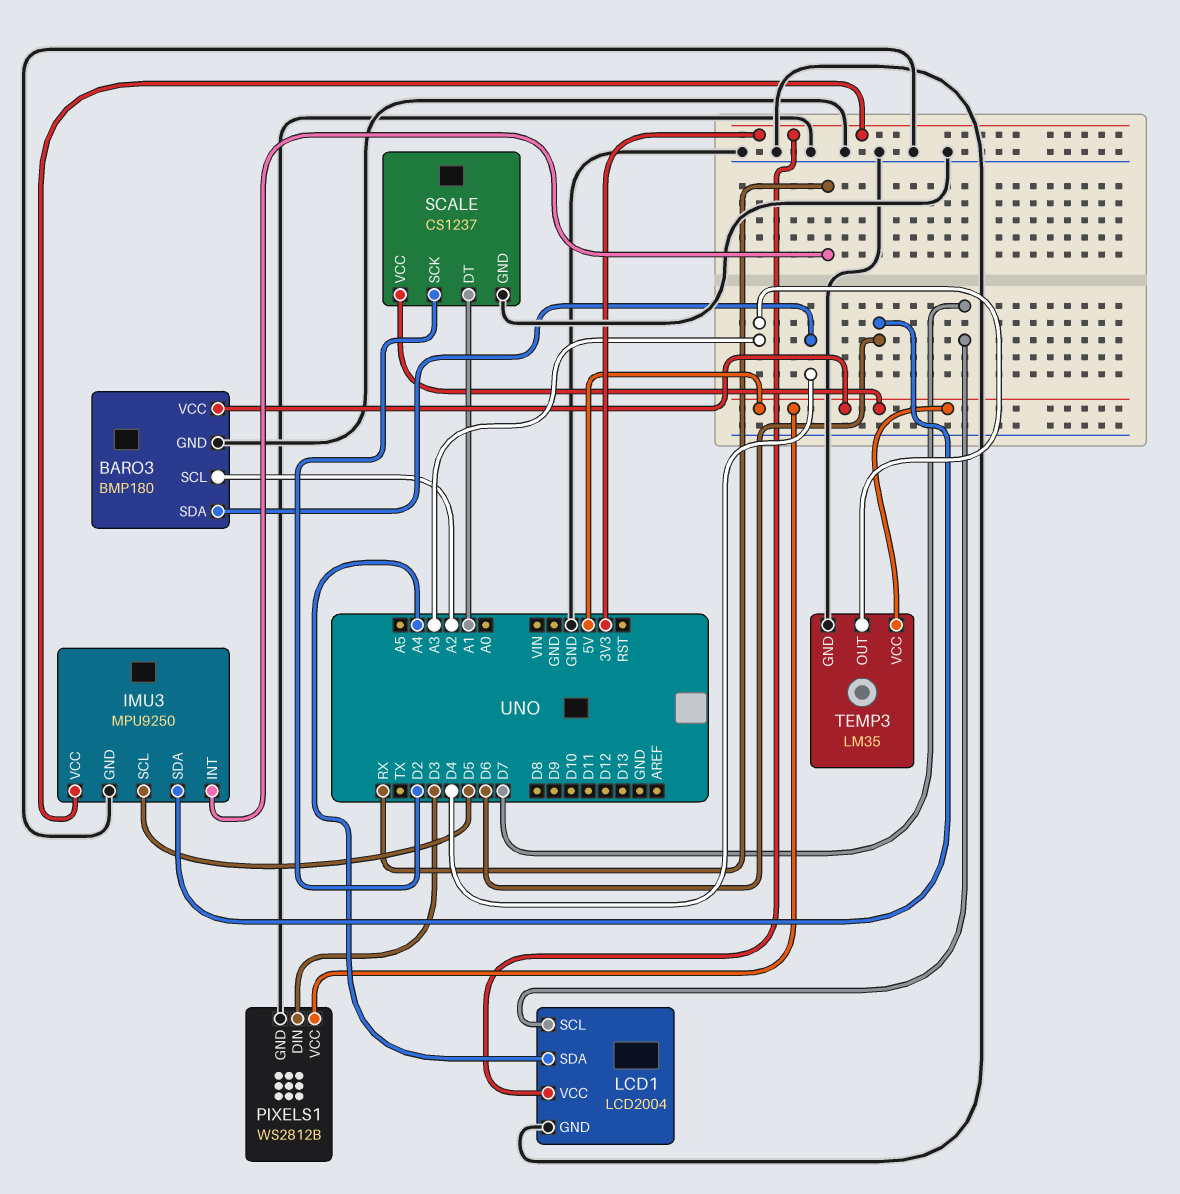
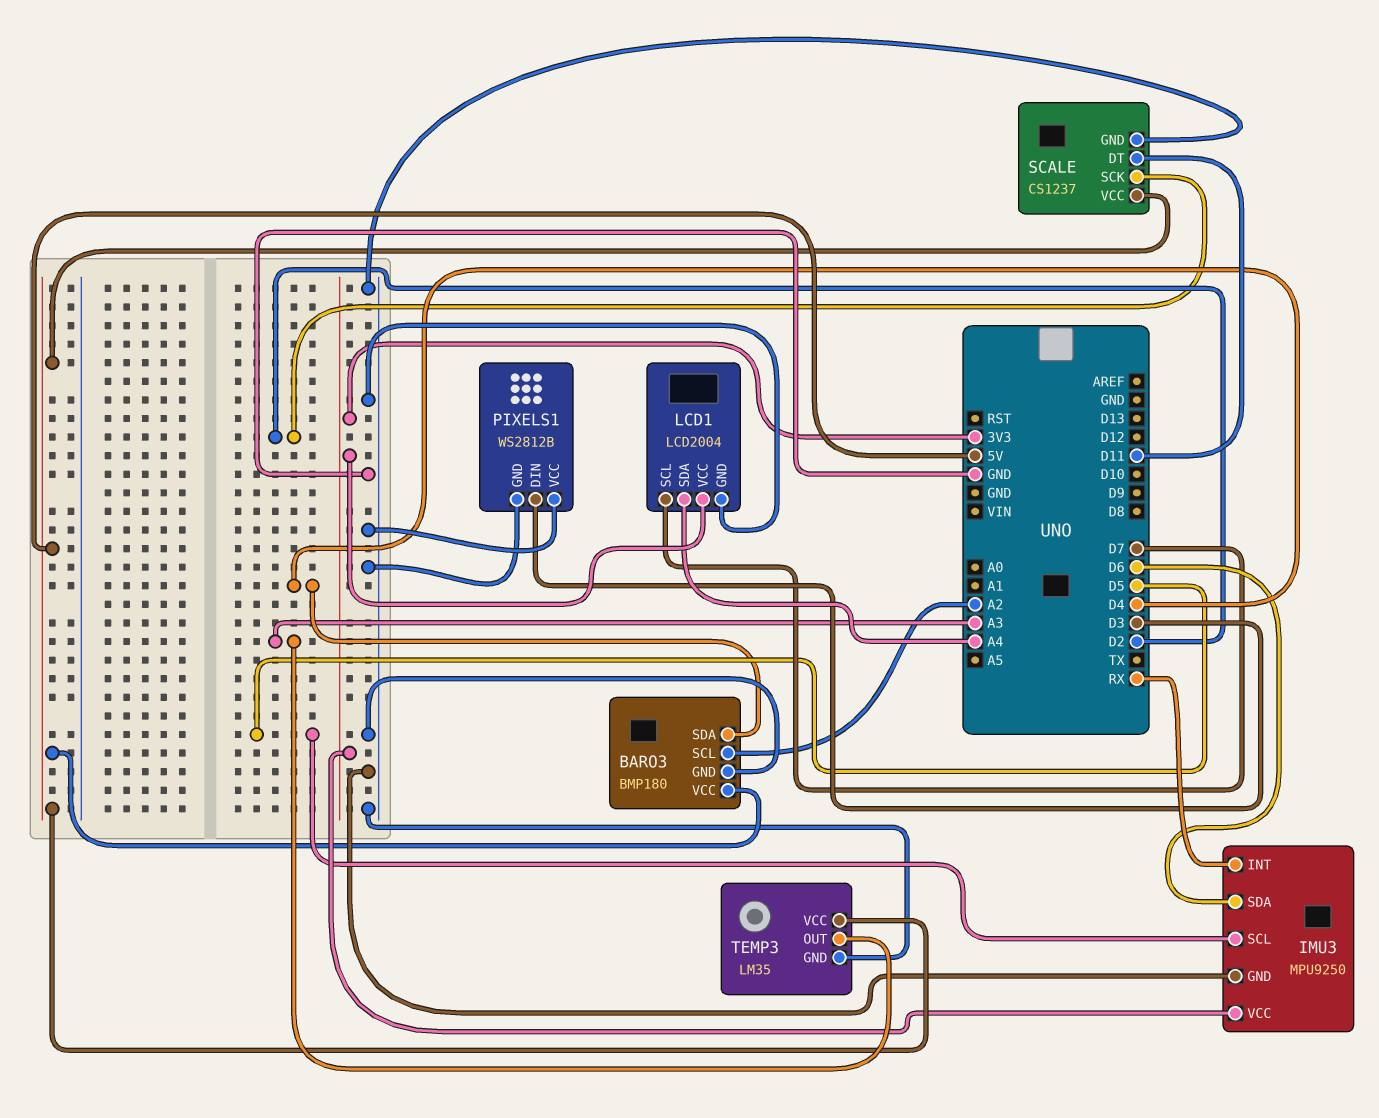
PIXELS1 pin VCC: 5V -> GND
SCALE pin DT: A1 -> D11

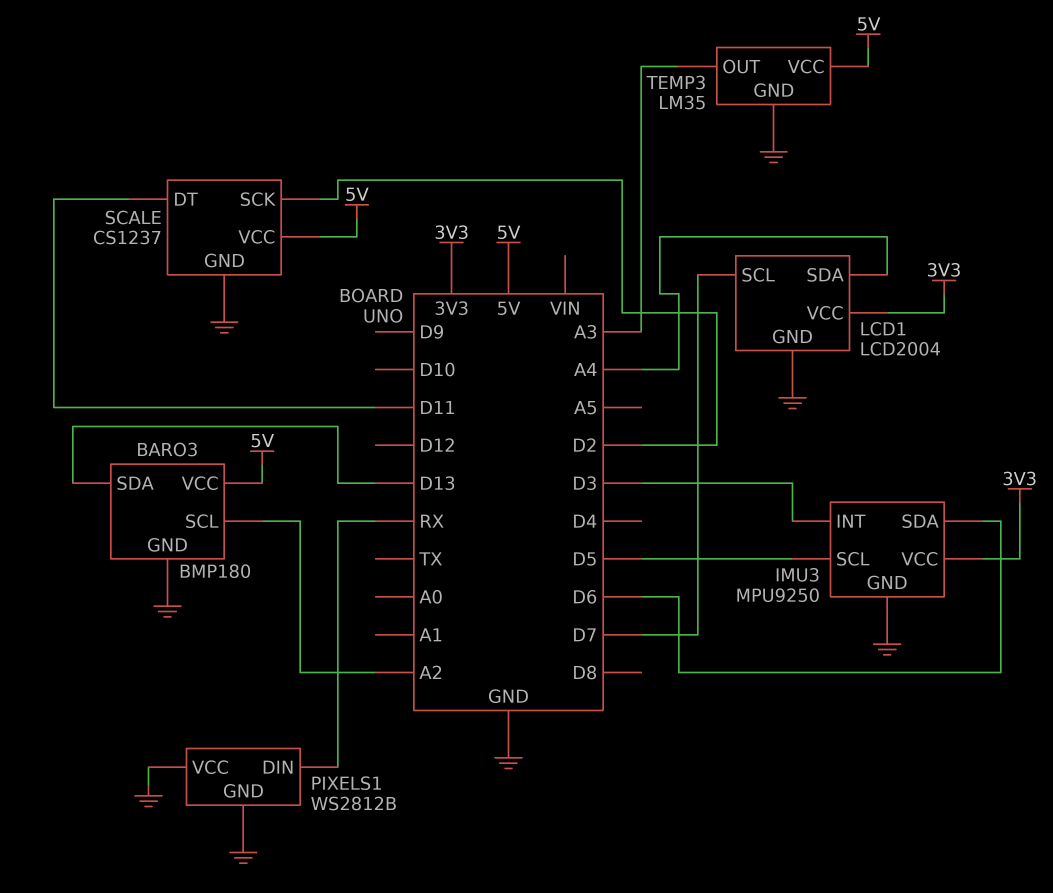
BARO3 pin SDA: D4 -> D13
IMU3 pin INT: RX -> D3
PIXELS1 pin DIN: D3 -> RX

